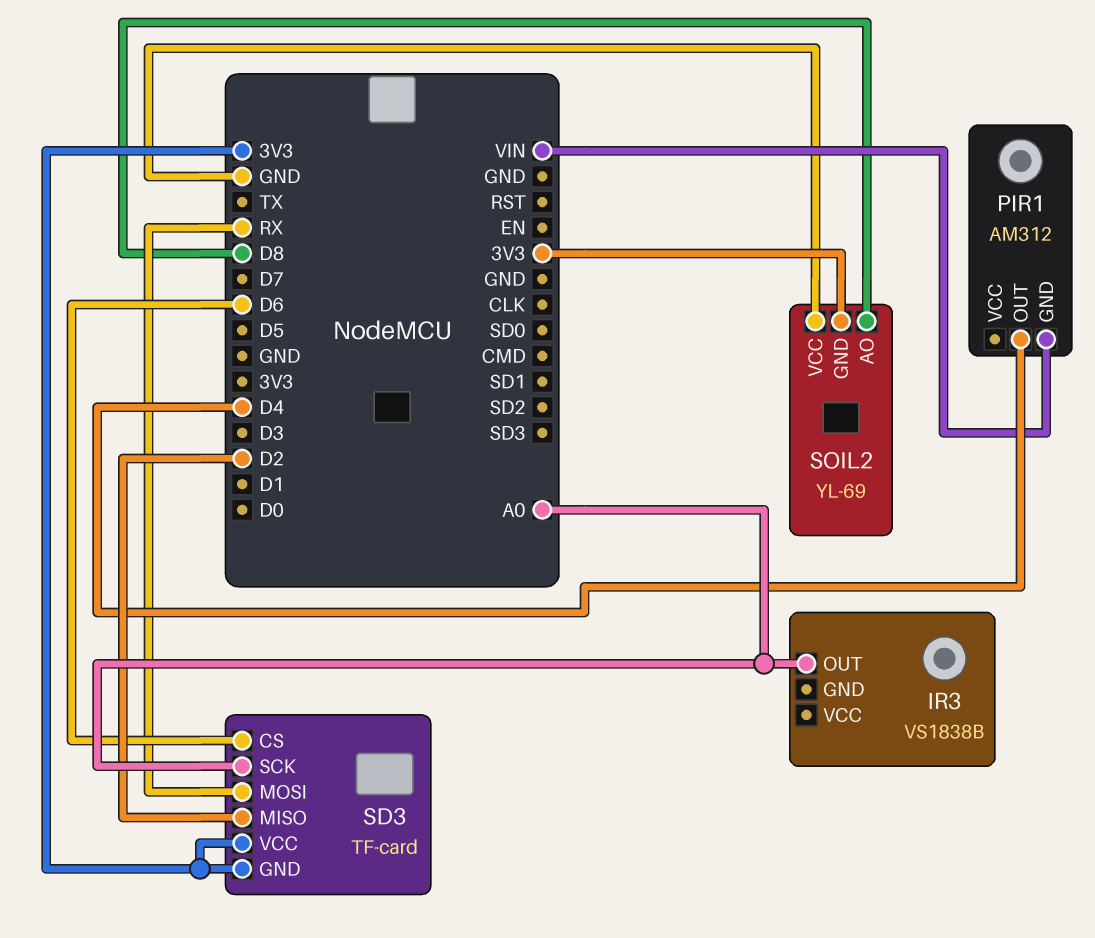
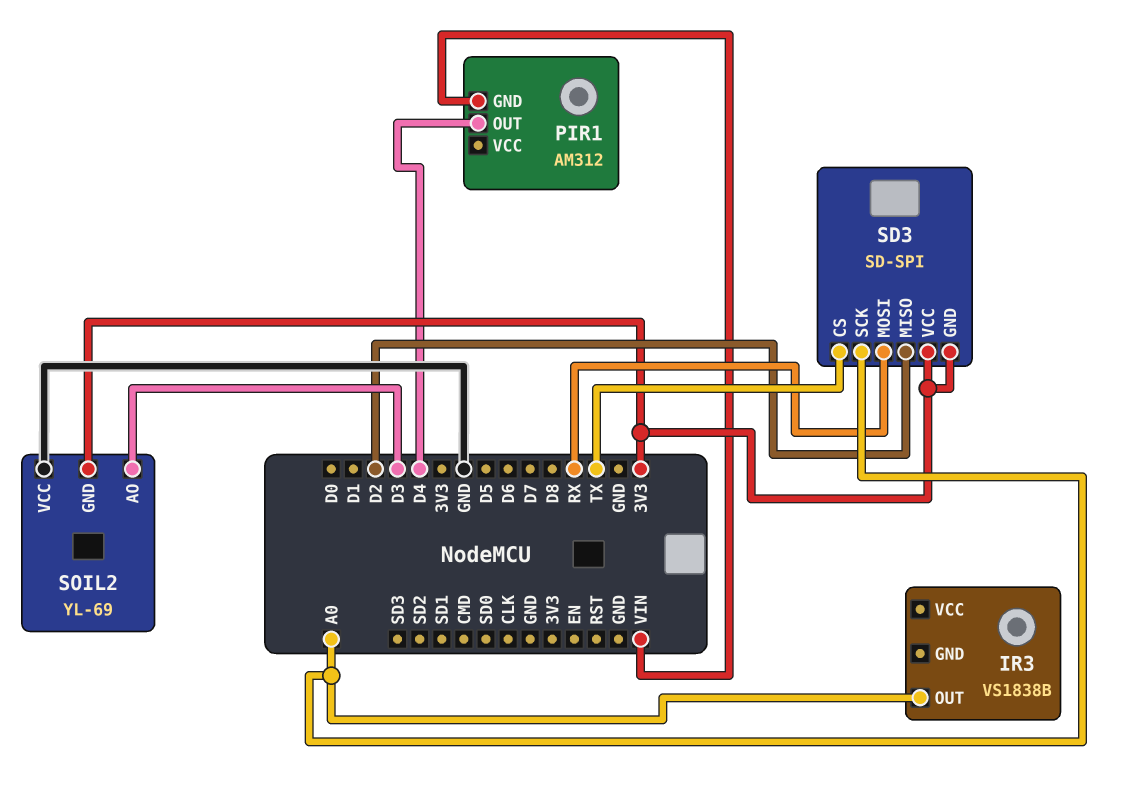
SD3: TF-card -> SD-SPI
SD3 pin CS: D6 -> TX
SOIL2 pin AO: D8 -> D3

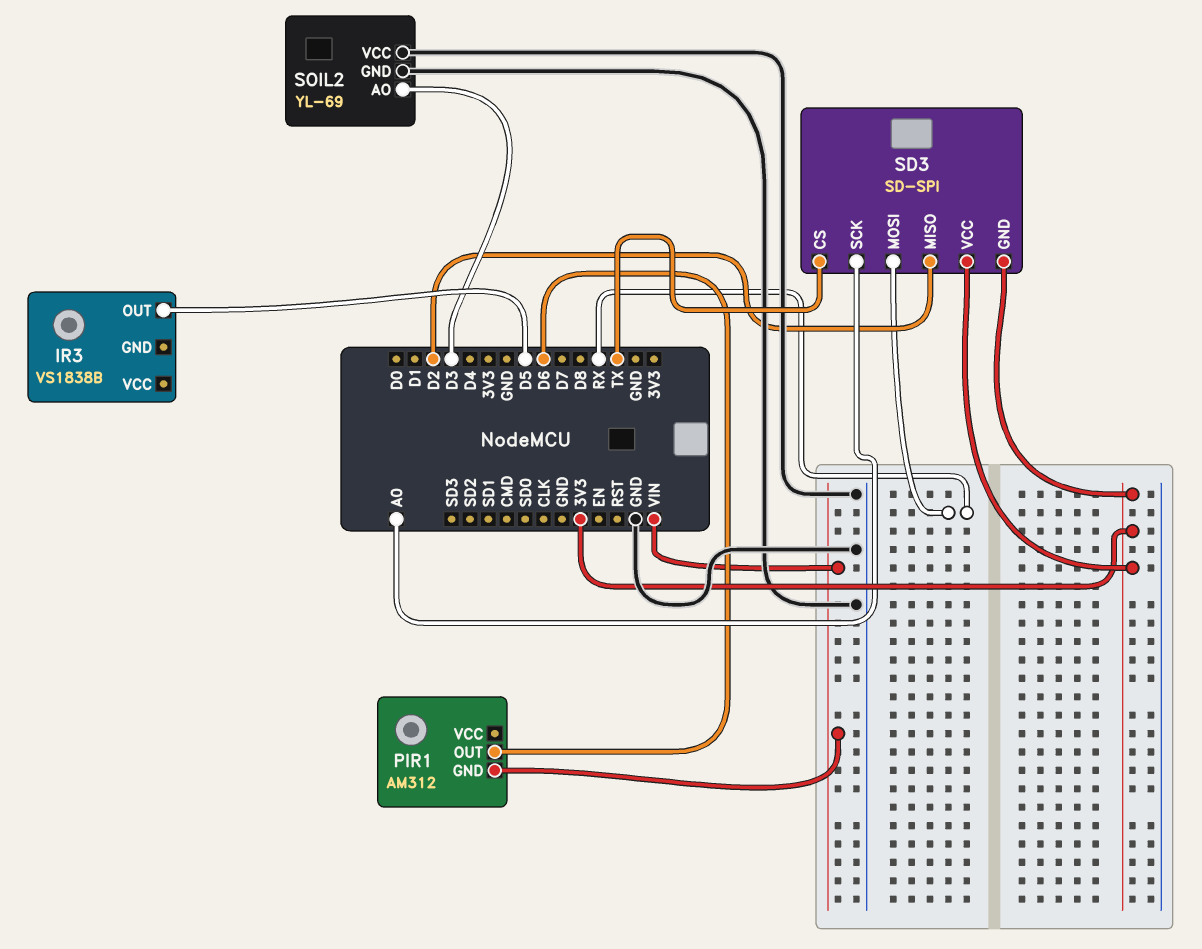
IR3 pin OUT: A0 -> D5
PIR1 pin OUT: D4 -> D6
SOIL2 pin GND: 3V3 -> GND

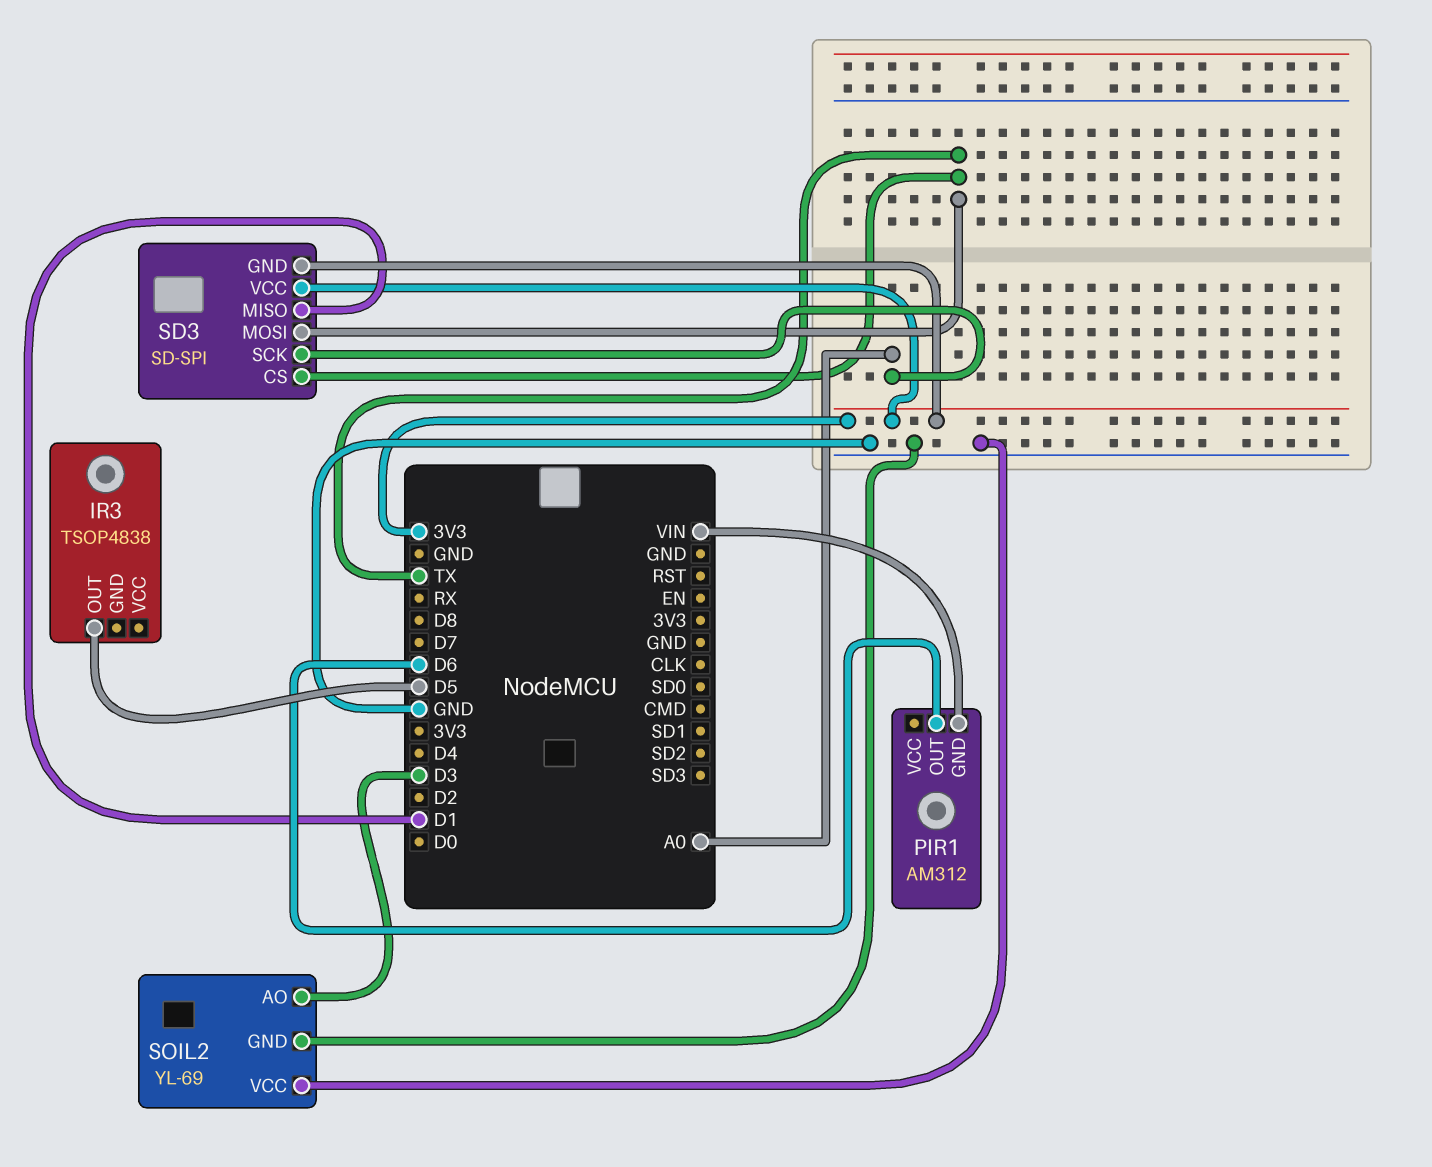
IR3: VS1838B -> TSOP4838
SD3 pin MISO: D2 -> D1
SD3 pin MOSI: RX -> TX

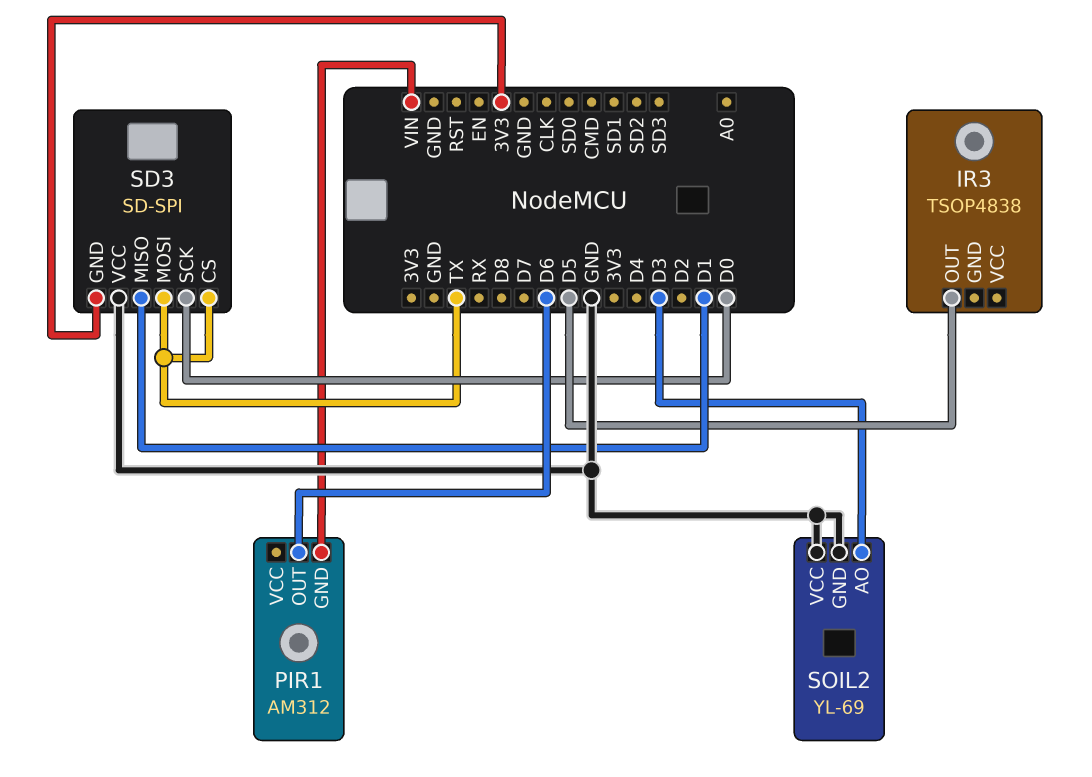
SD3 pin SCK: A0 -> D0
SD3 pin VCC: 3V3 -> GND

